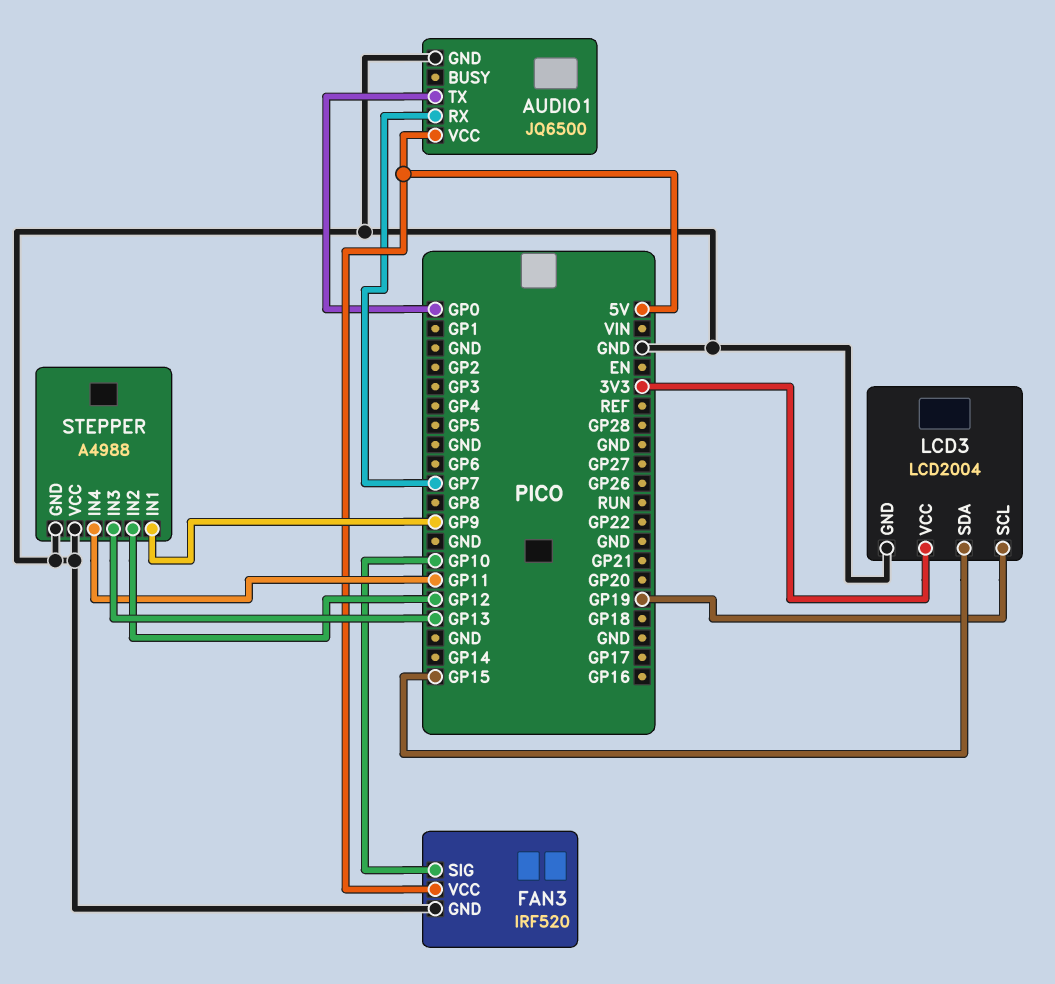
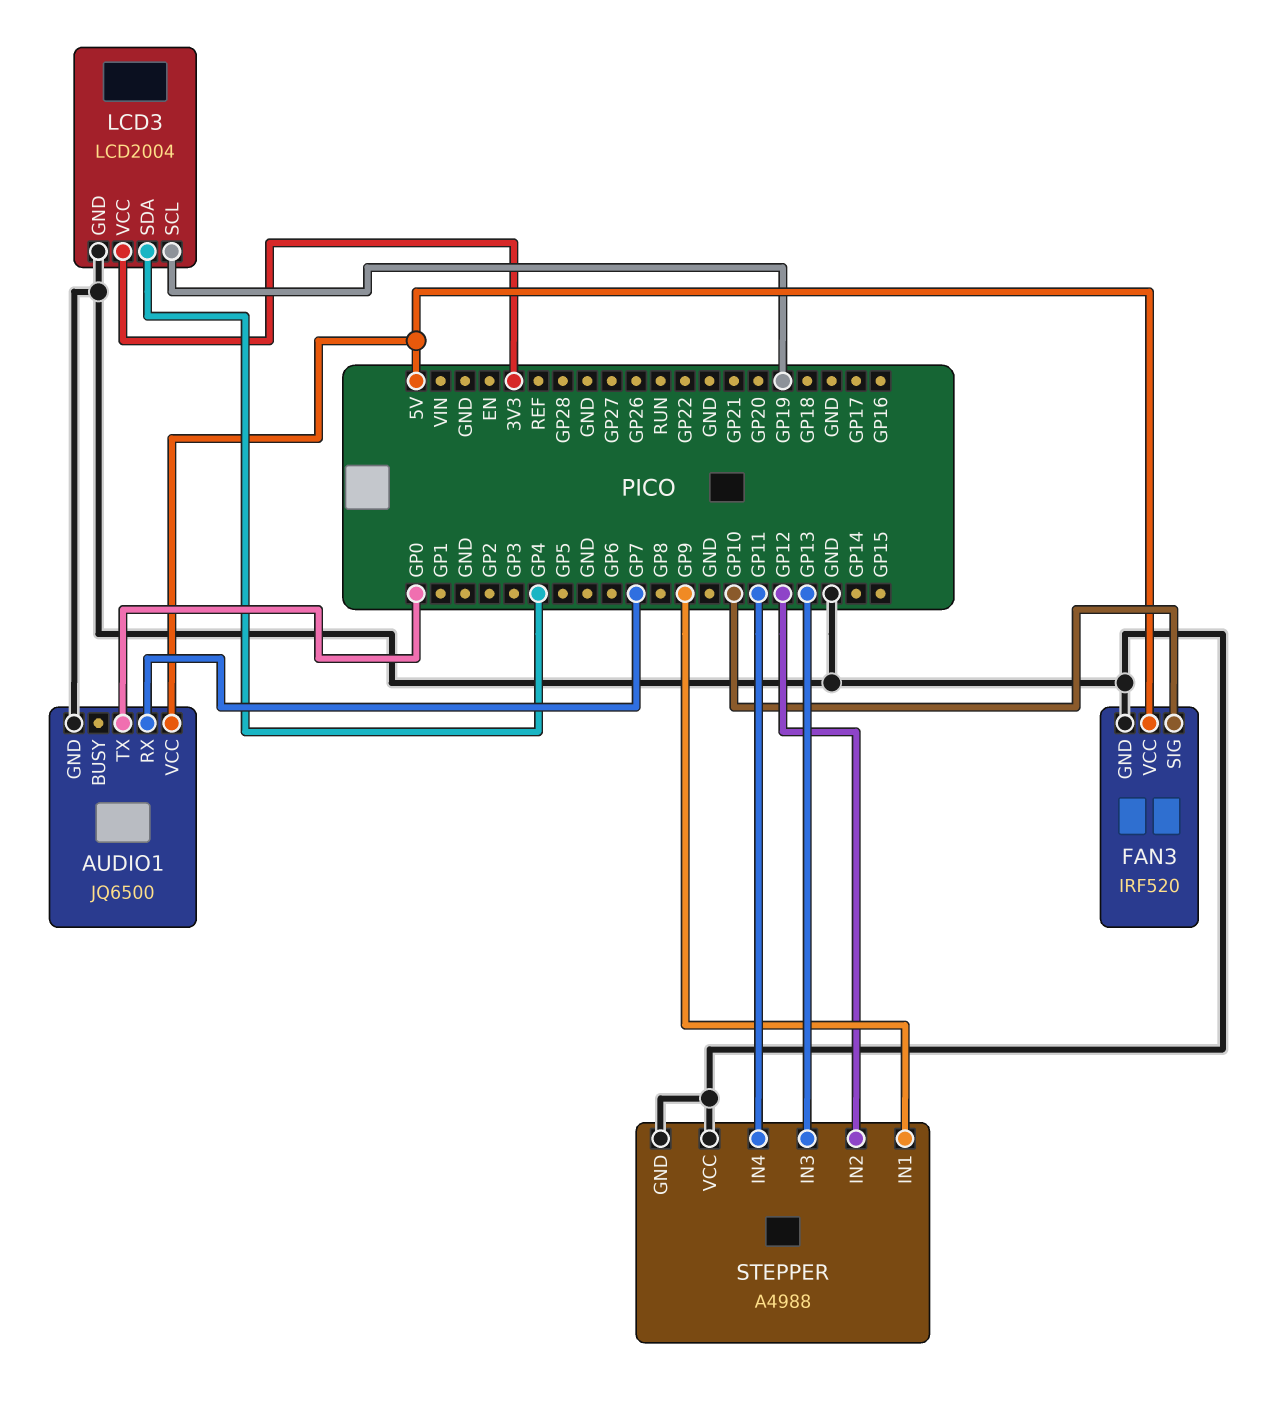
LCD3 pin SDA: GP15 -> GP4

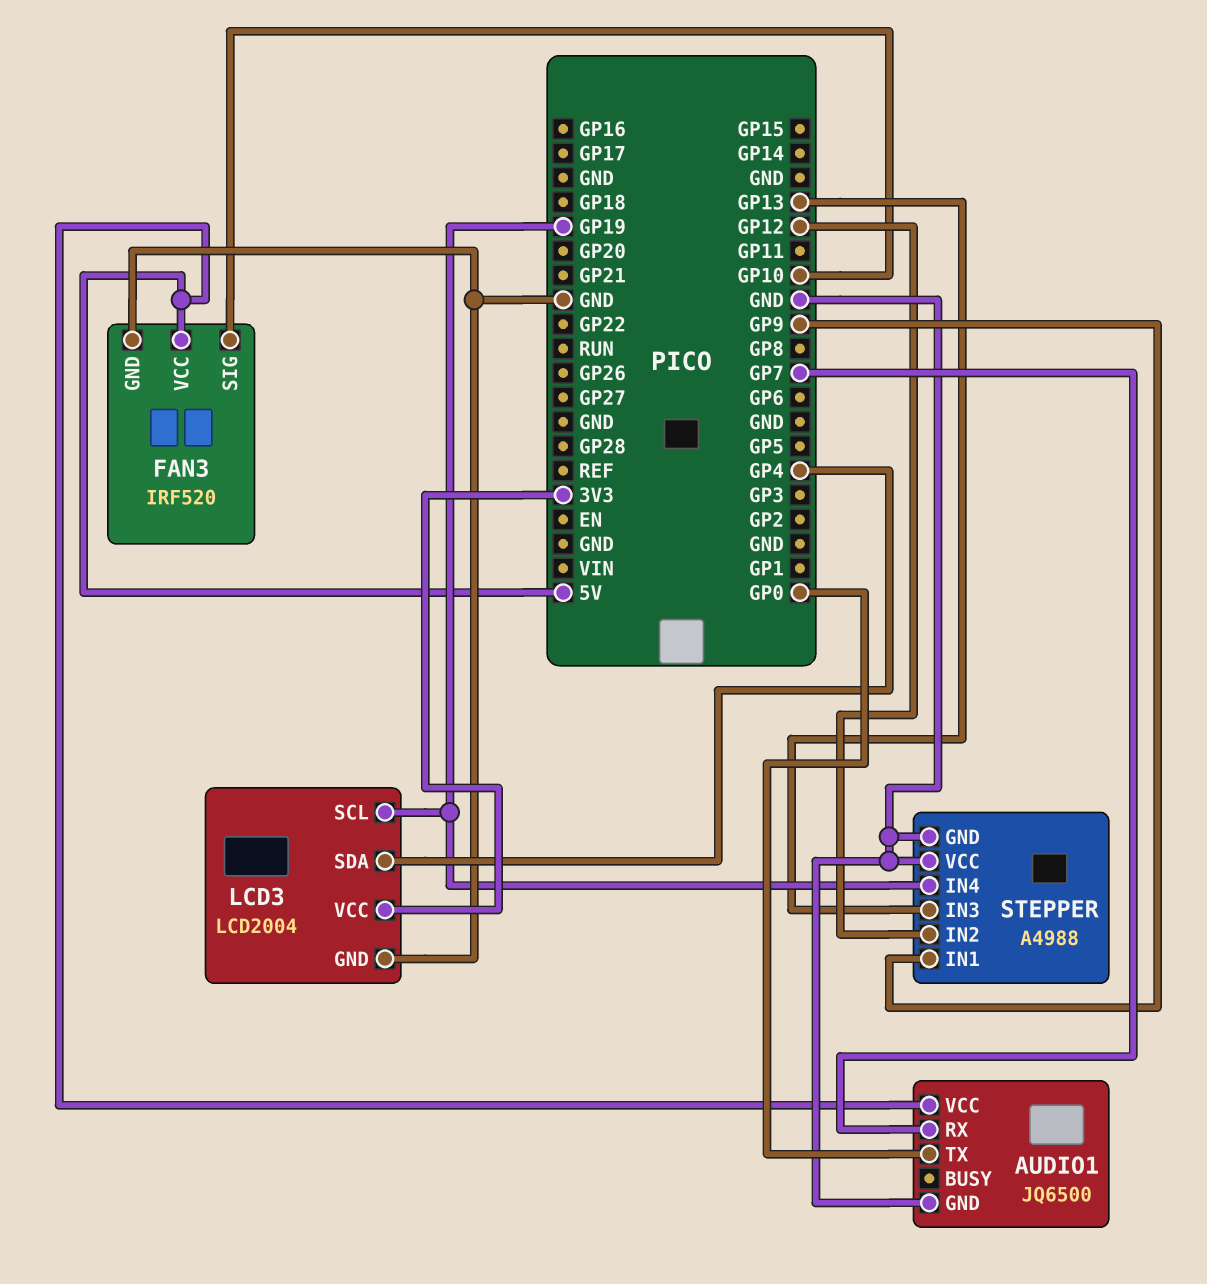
STEPPER pin IN4: GP11 -> GP19

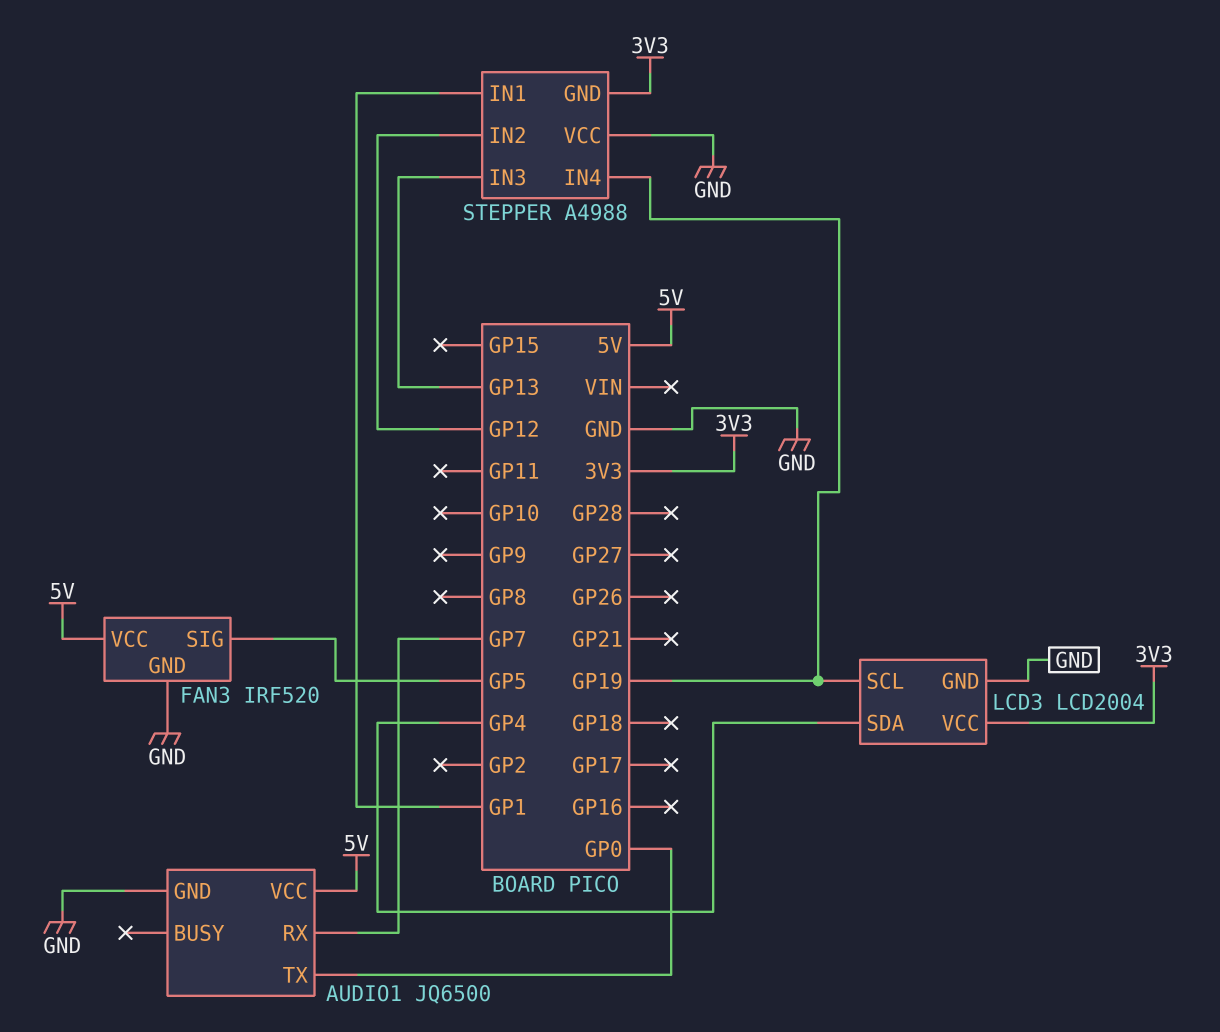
FAN3 pin SIG: GP10 -> GP5
STEPPER pin GND: GND -> 3V3
STEPPER pin IN1: GP9 -> GP1

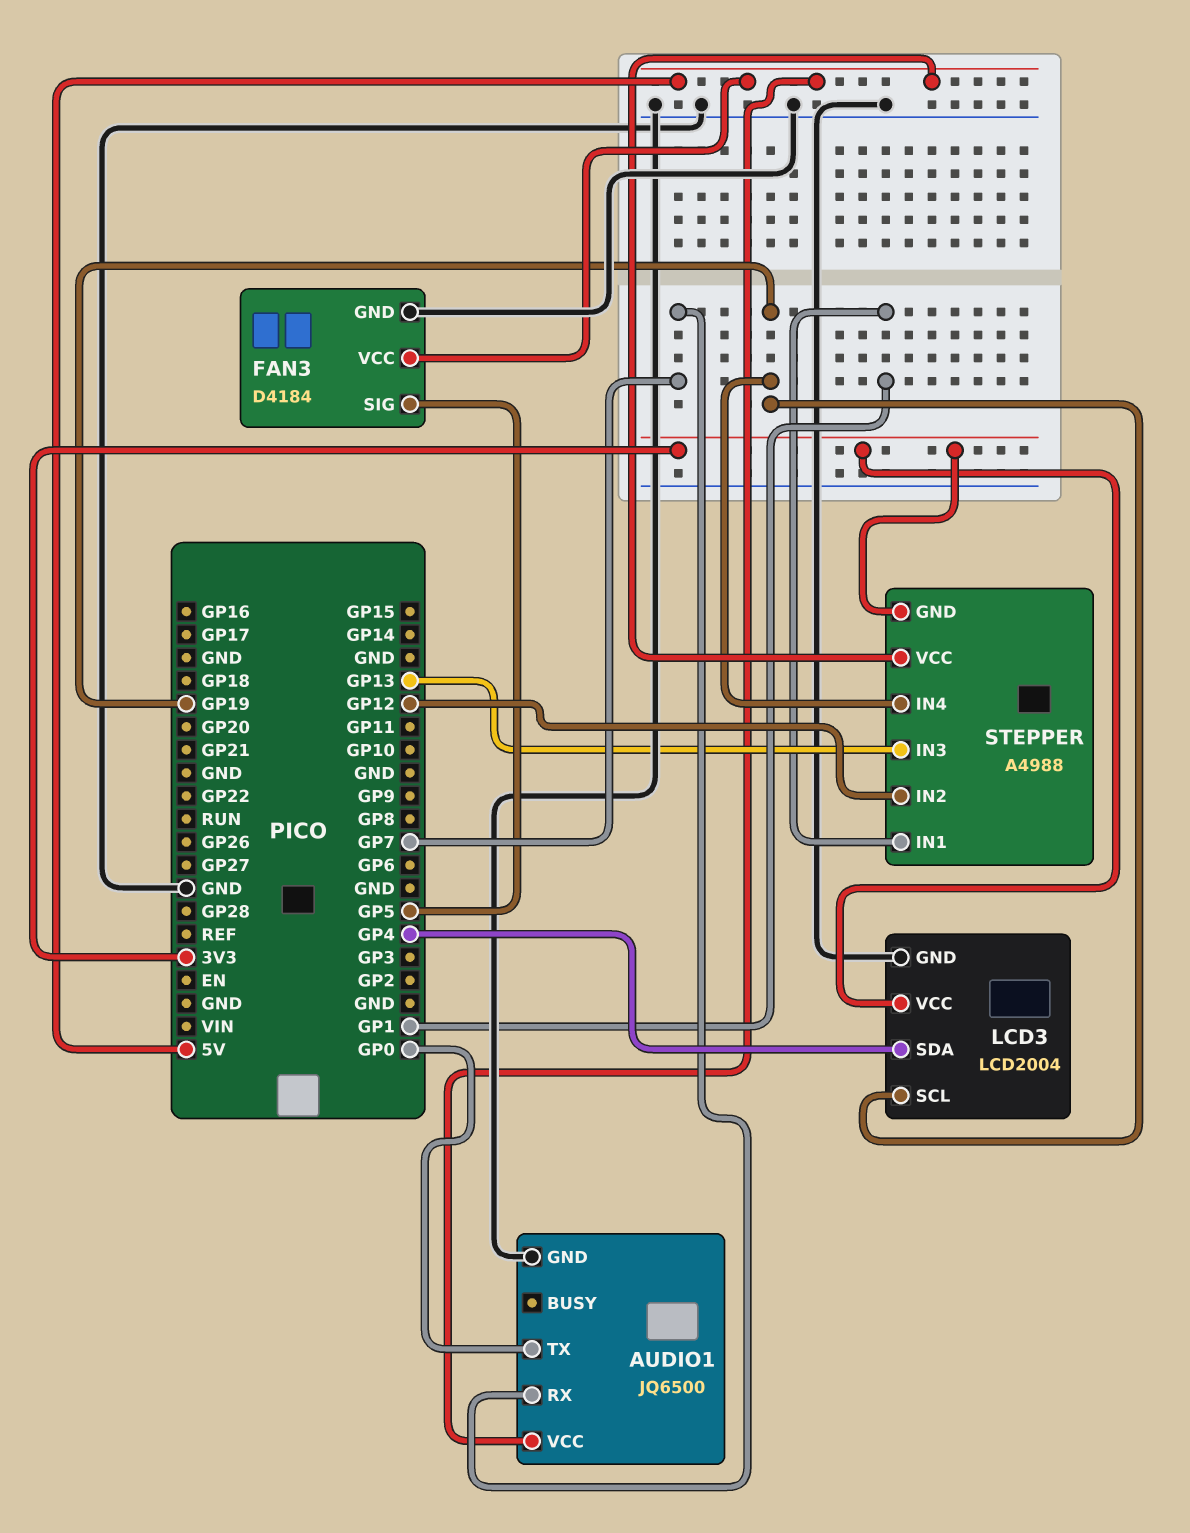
FAN3: IRF520 -> D4184
STEPPER pin VCC: GND -> 5V

